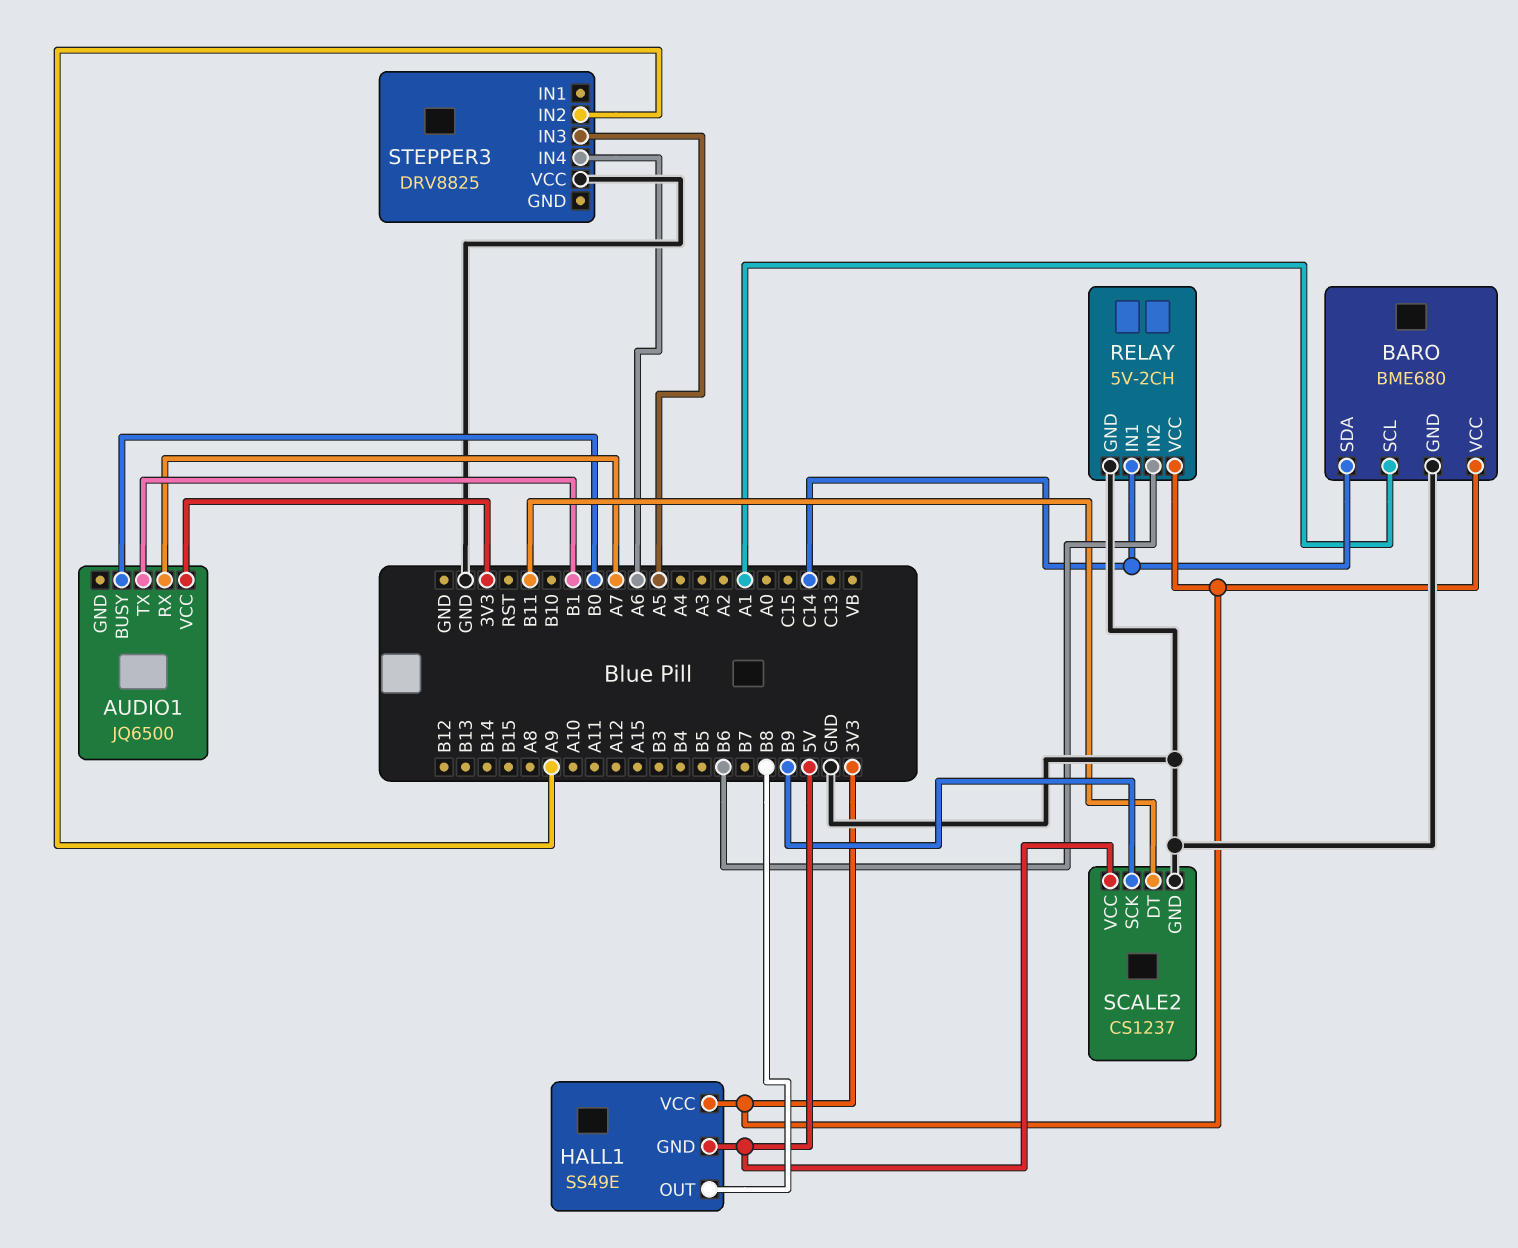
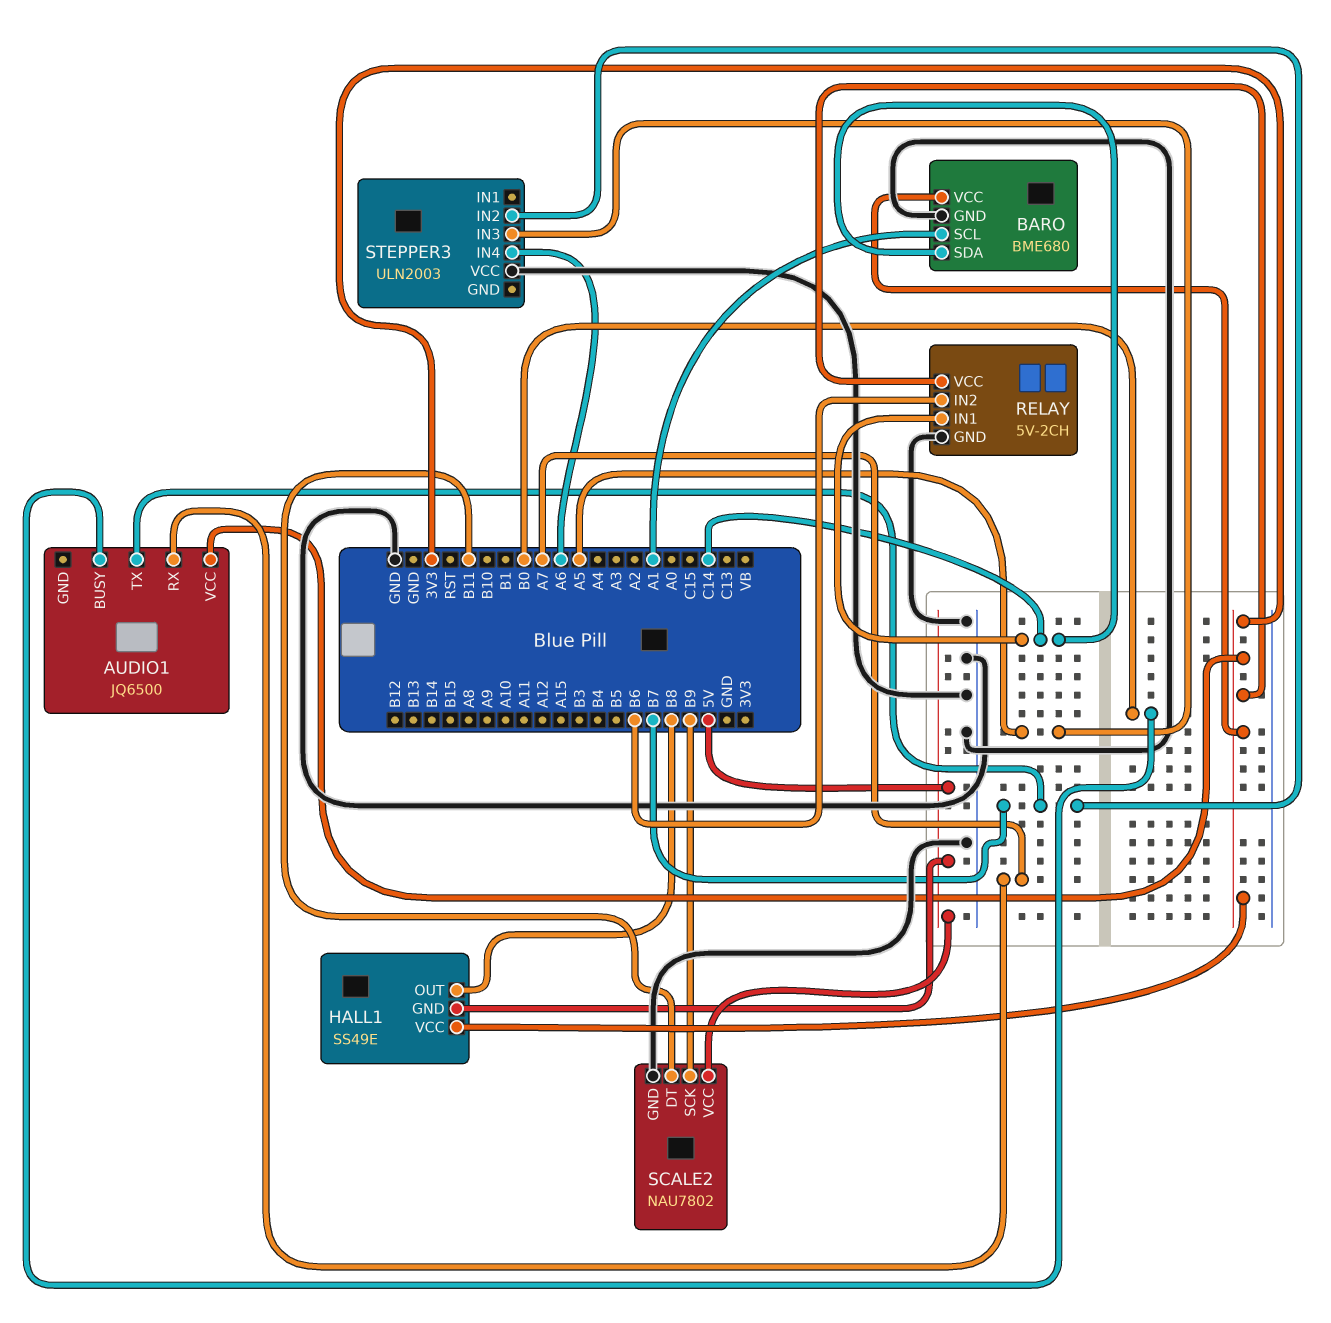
AUDIO1 pin TX: B1 -> B7
SCALE2: CS1237 -> NAU7802
STEPPER3: DRV8825 -> ULN2003
STEPPER3 pin IN2: A9 -> B7

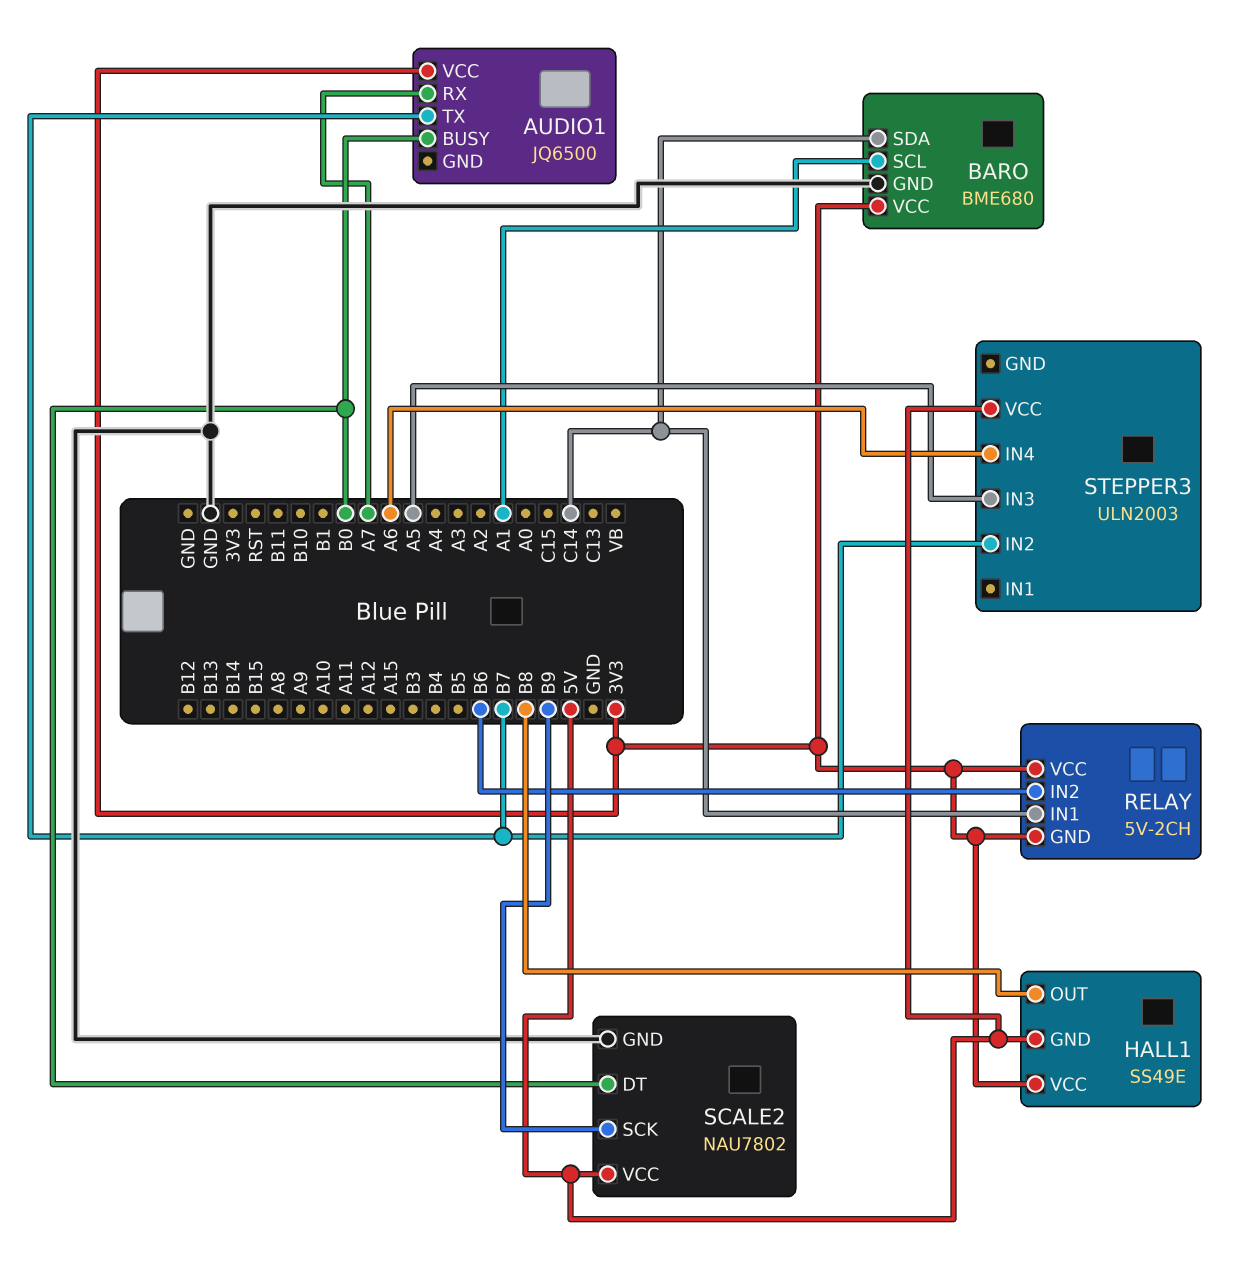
RELAY pin GND: GND -> 3V3
SCALE2 pin DT: B11 -> B0
STEPPER3 pin VCC: GND -> 5V

